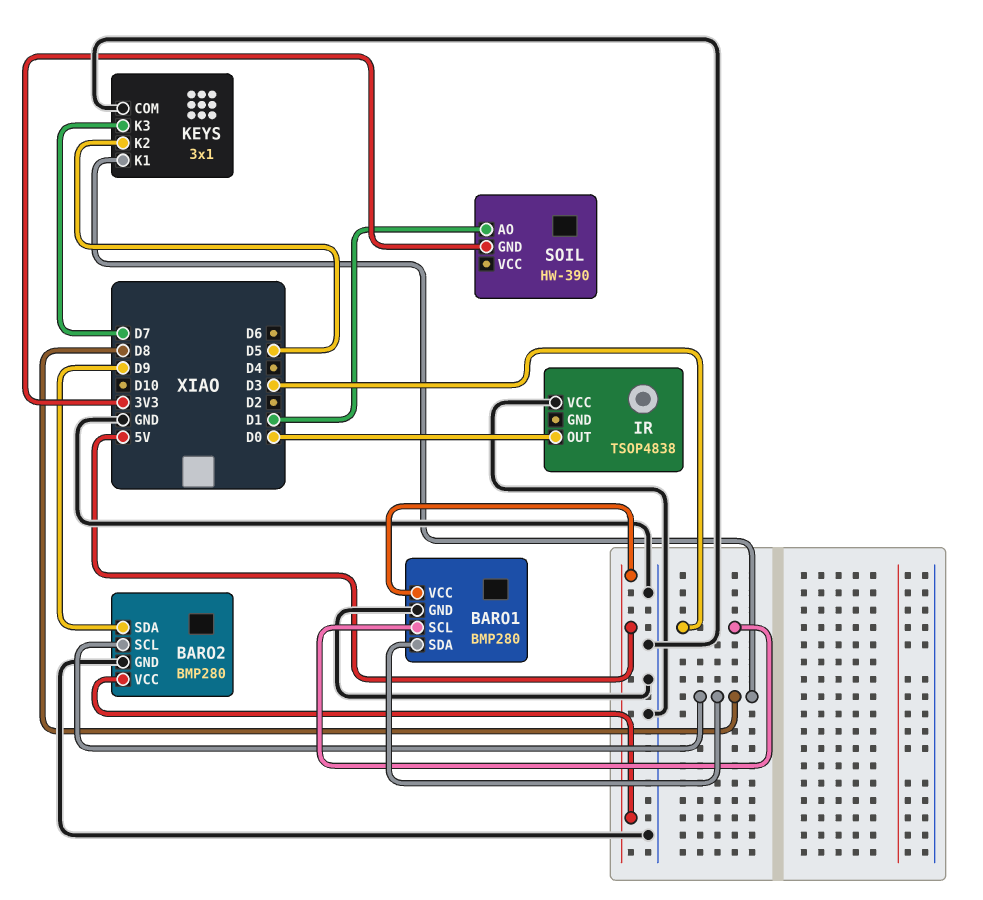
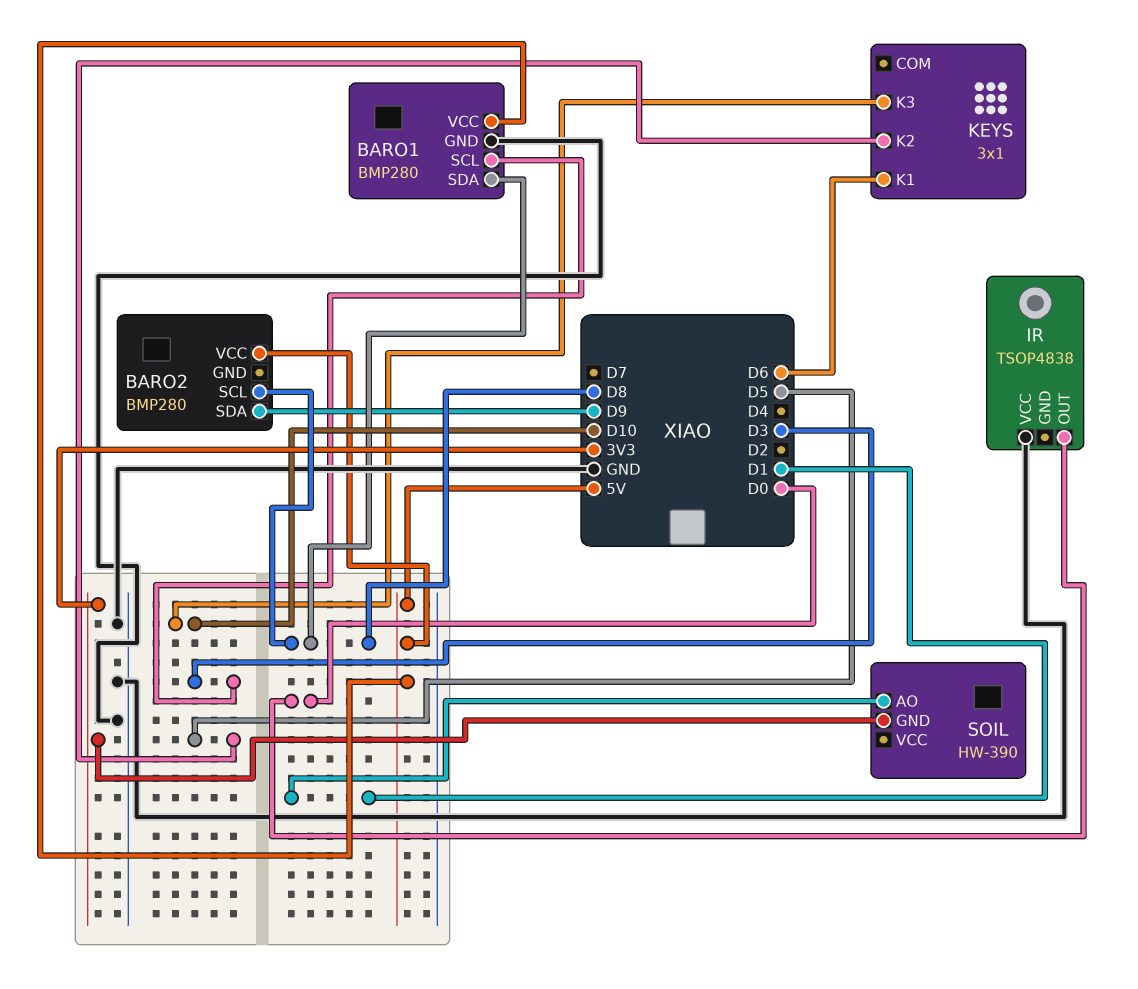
BARO2 pin GND: GND -> none
KEYS pin COM: GND -> none
KEYS pin K1: D8 -> D6
KEYS pin K3: D7 -> D10

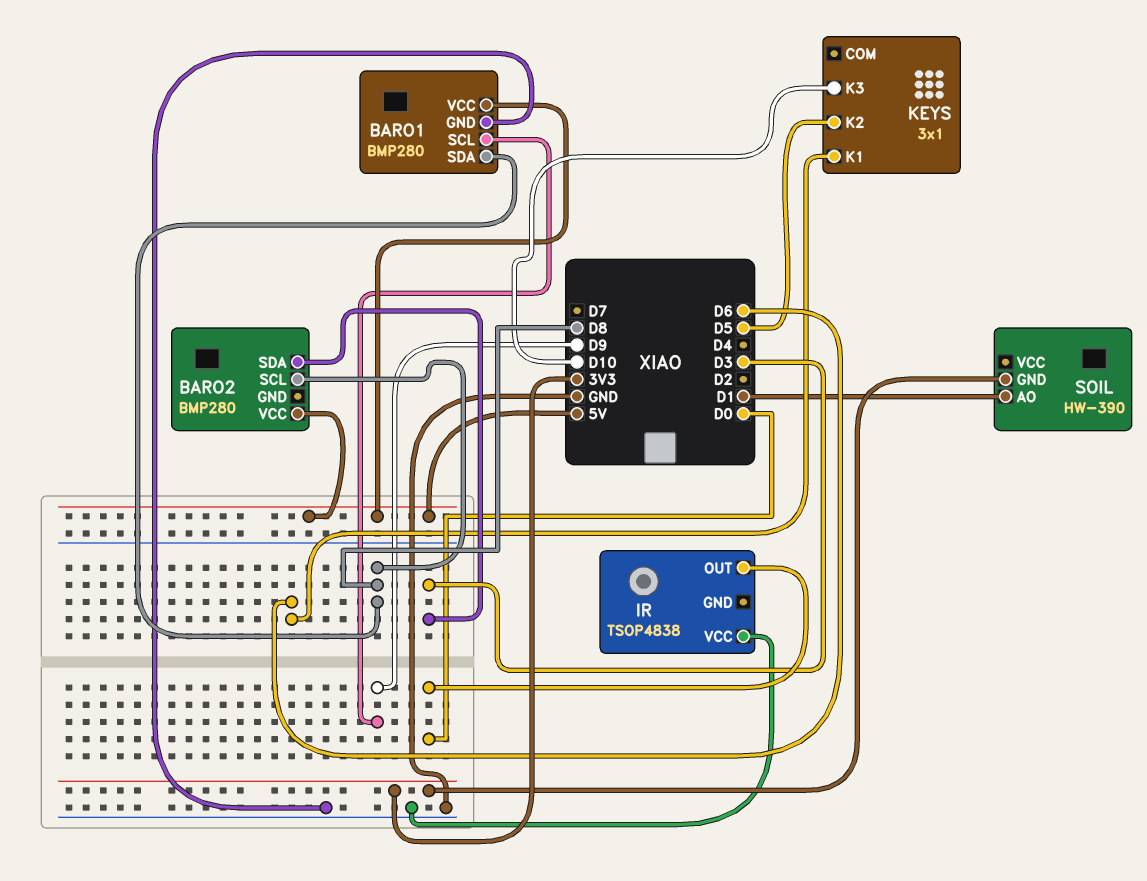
BARO1 pin SCL: D3 -> D9
BARO2 pin SDA: D9 -> D3

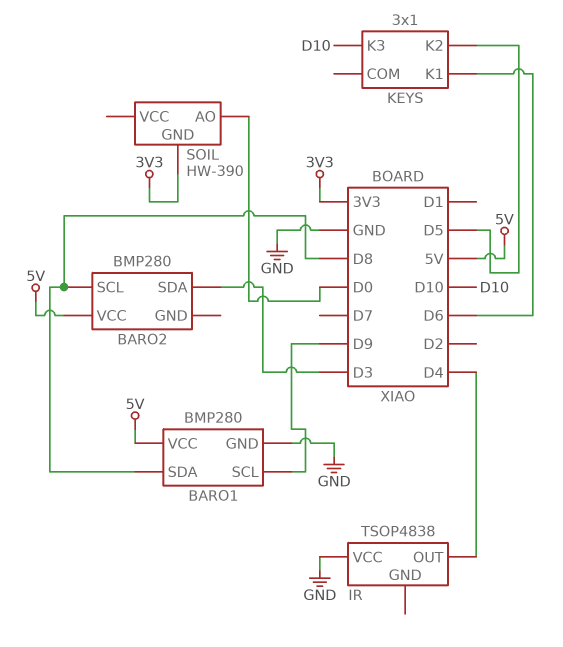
IR pin OUT: D0 -> D4
SOIL pin AO: D1 -> D0

